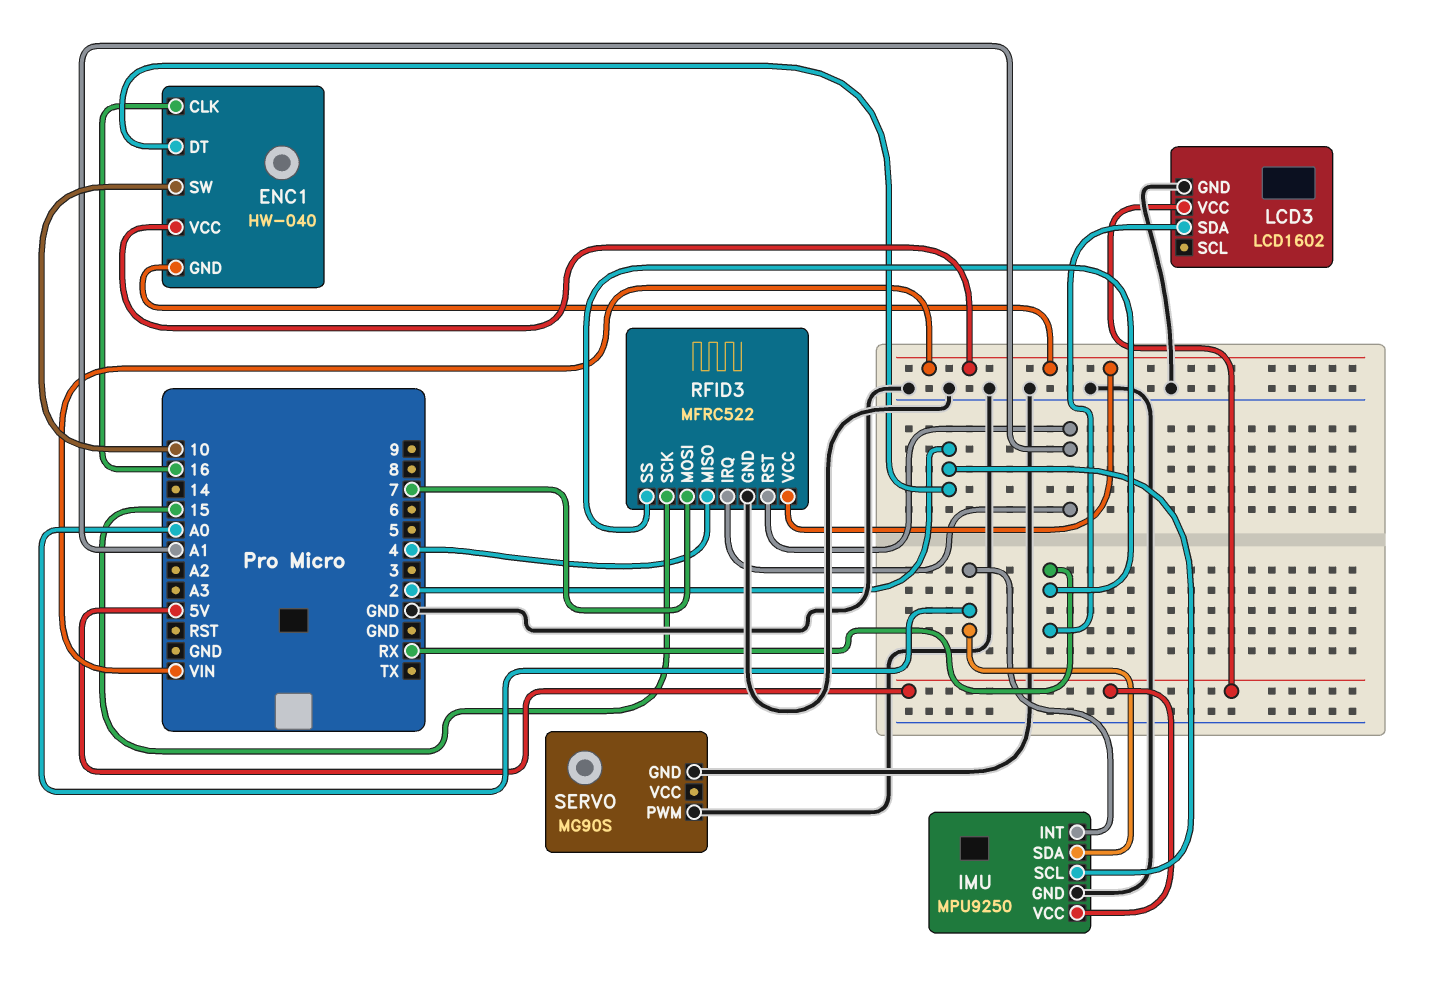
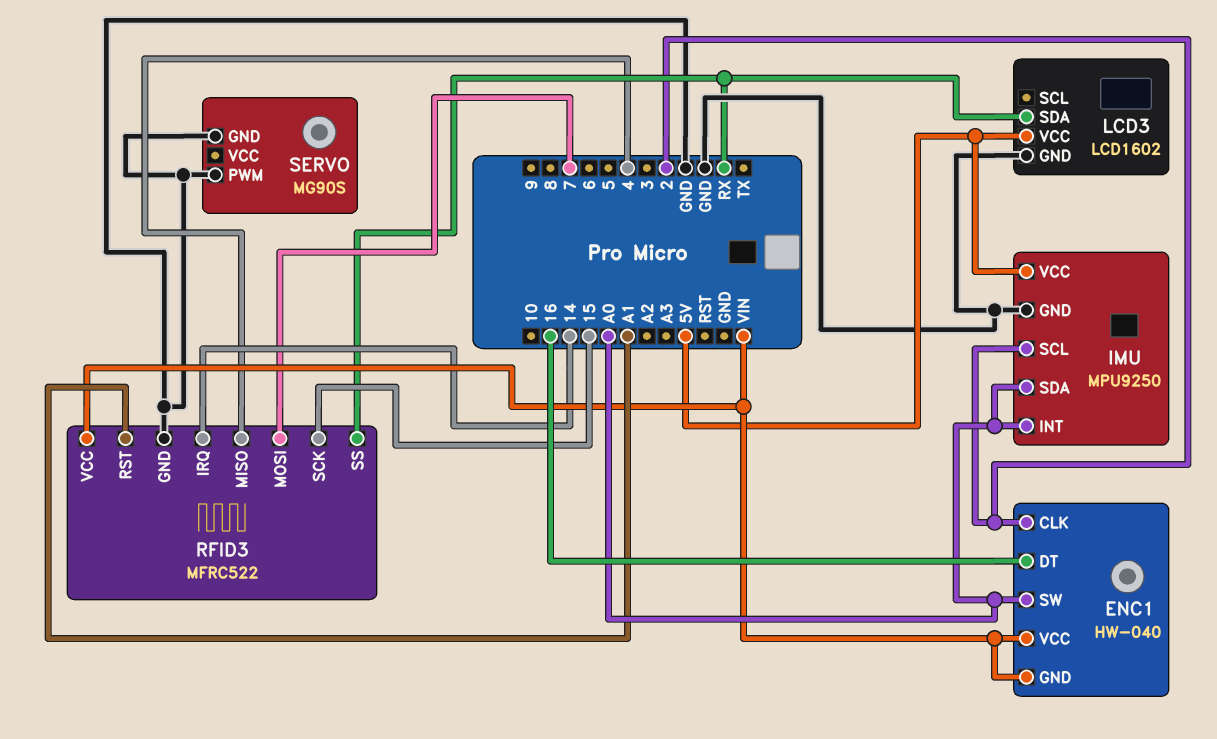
ENC1 pin CLK: 16 -> 2
ENC1 pin DT: 2 -> 16
ENC1 pin SW: 10 -> A0
RFID3 pin IRQ: A1 -> 14

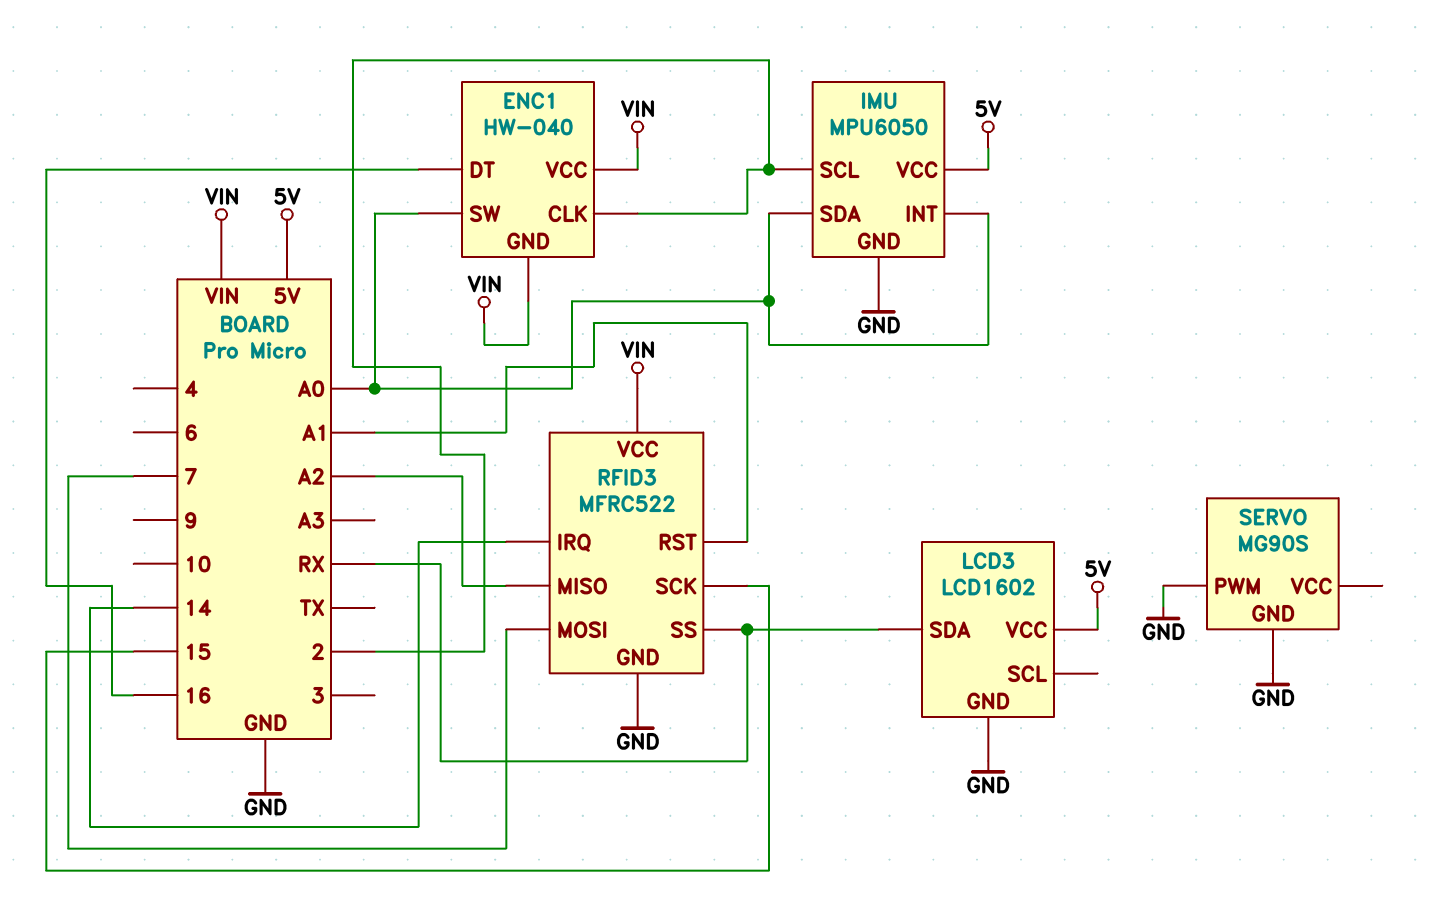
IMU: MPU9250 -> MPU6050
RFID3 pin MISO: 4 -> A2

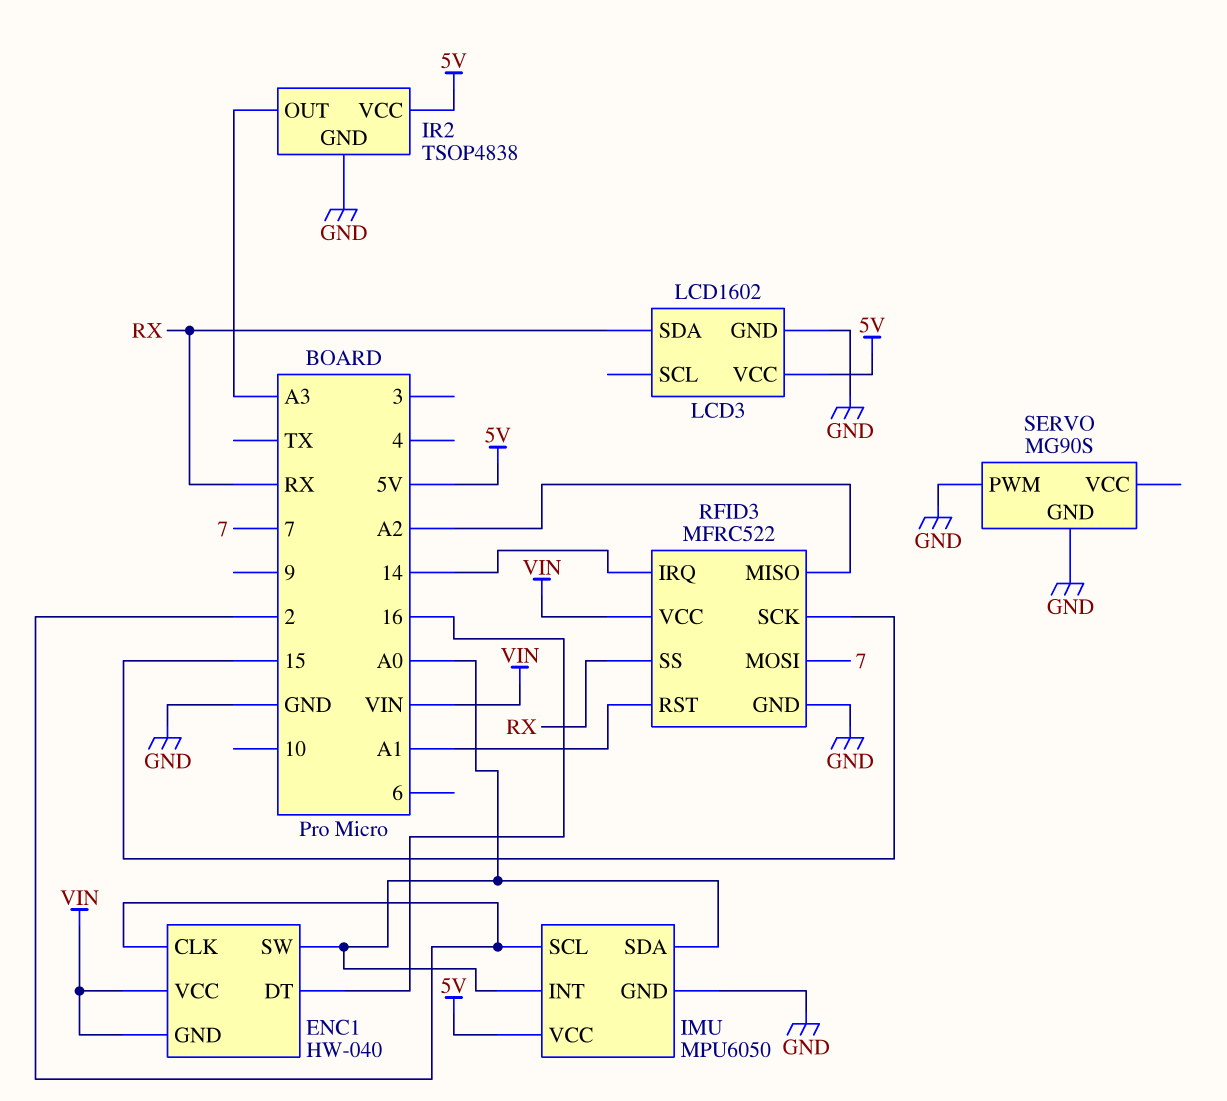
IR2: none -> TSOP4838
IR2 pin GND: none -> GND
IR2 pin OUT: none -> A3
IR2 pin VCC: none -> 5V

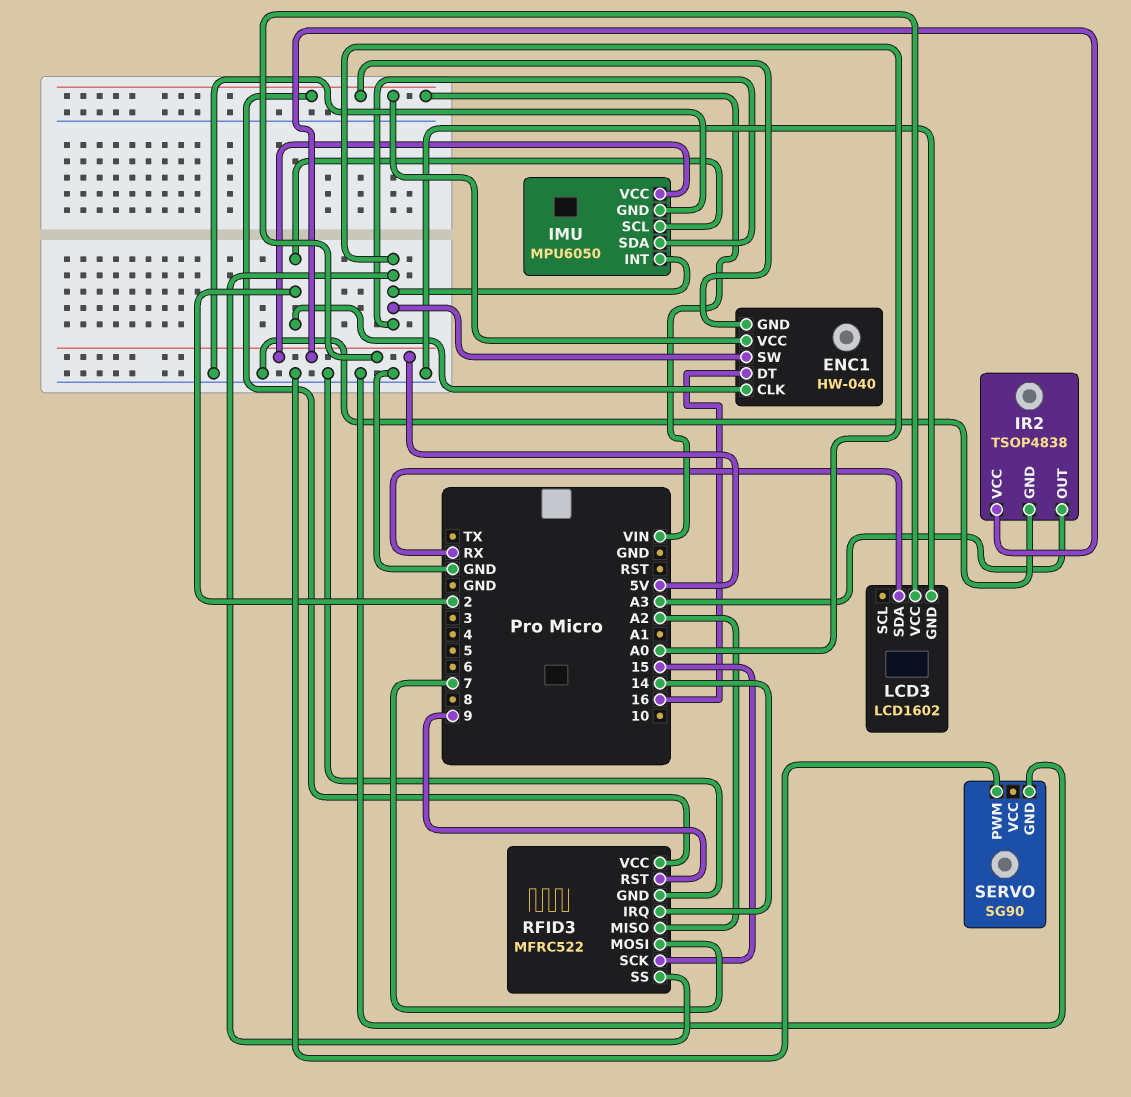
RFID3 pin RST: A1 -> 9
RFID3 pin SS: RX -> A0
SERVO: MG90S -> SG90

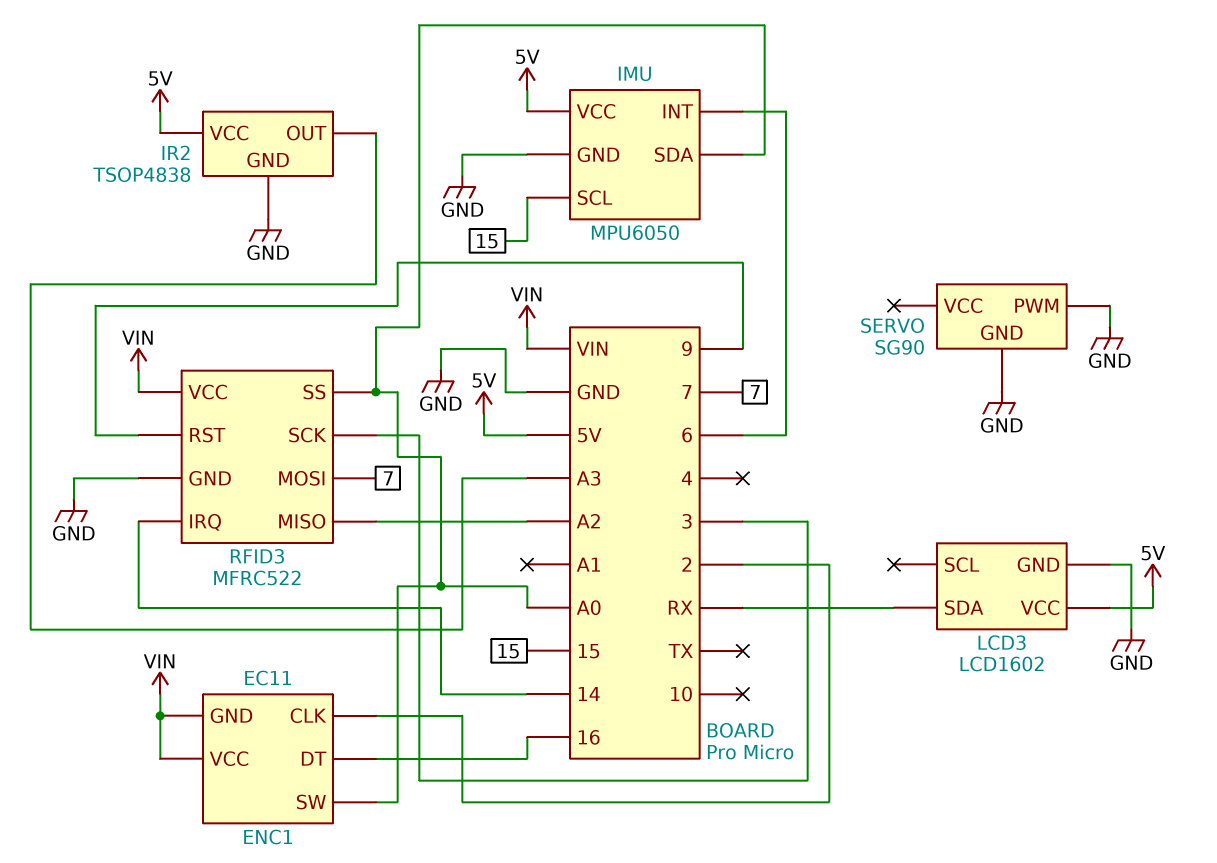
ENC1: HW-040 -> EC11
IMU pin INT: A0 -> 6
IMU pin SCL: 2 -> 15
RFID3 pin SCK: 15 -> 3

